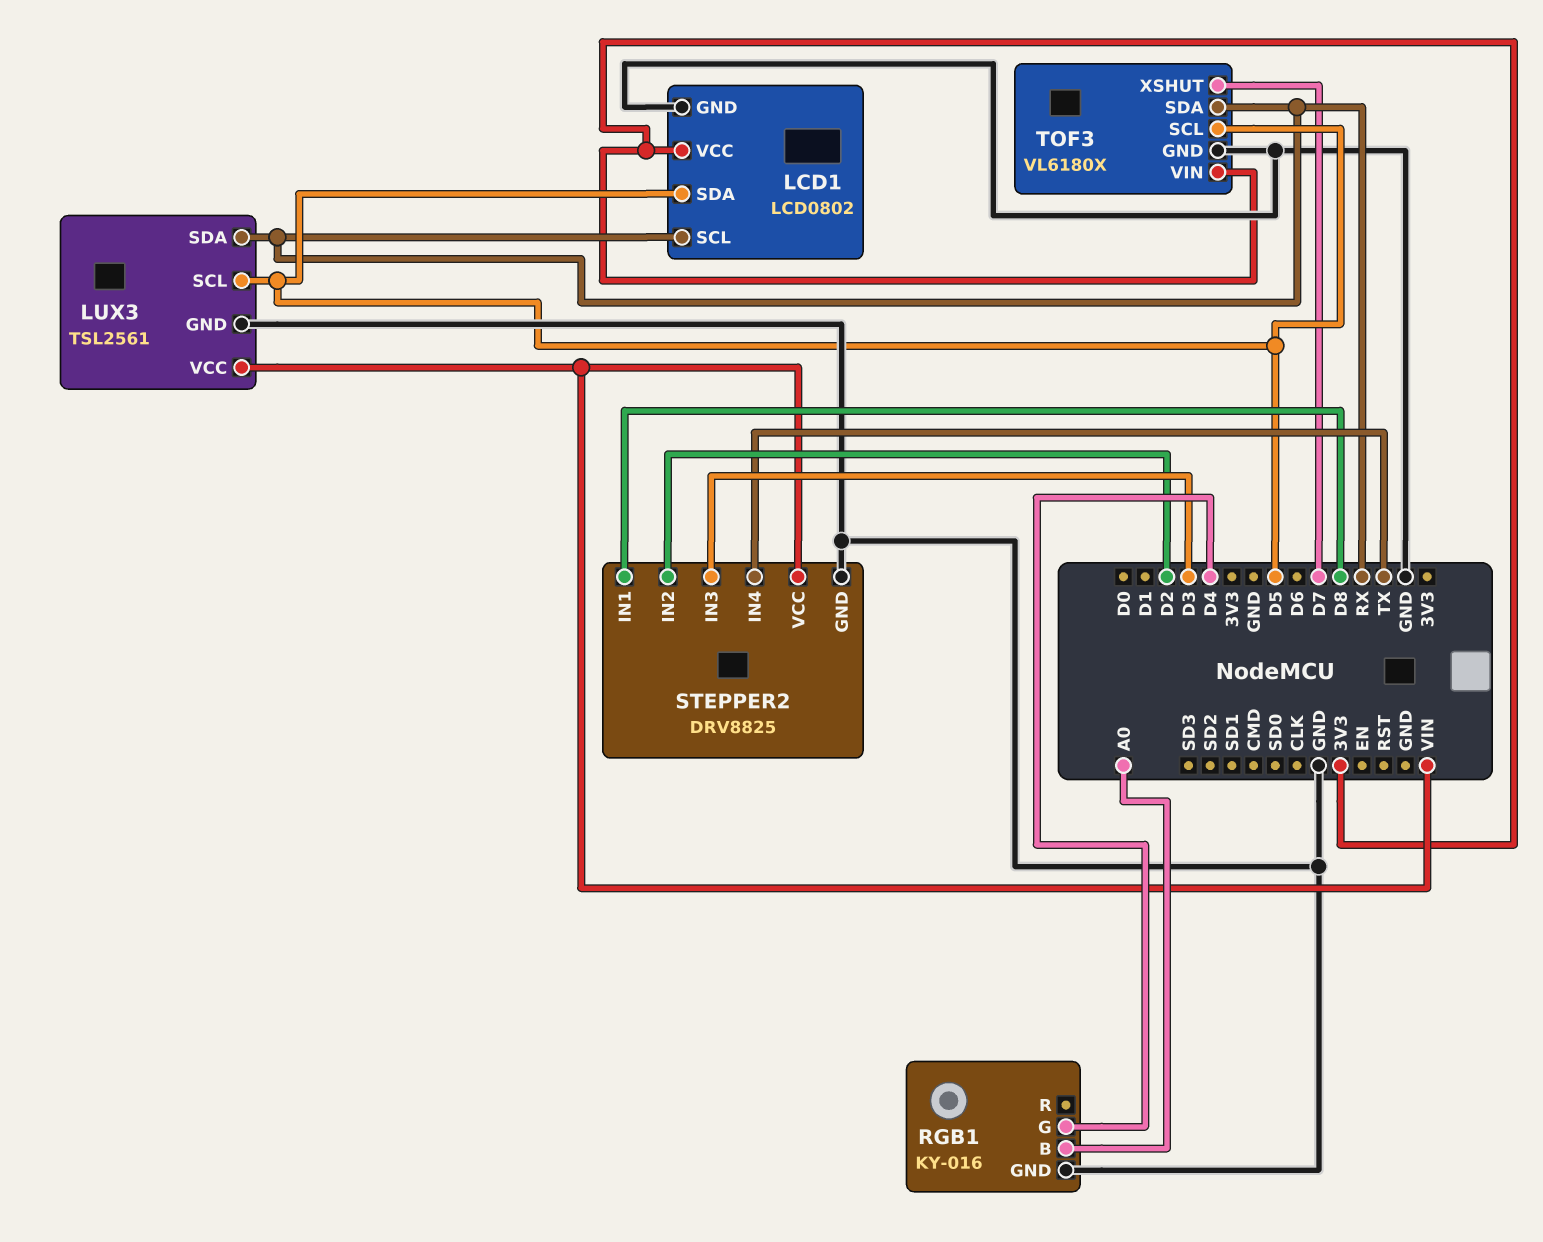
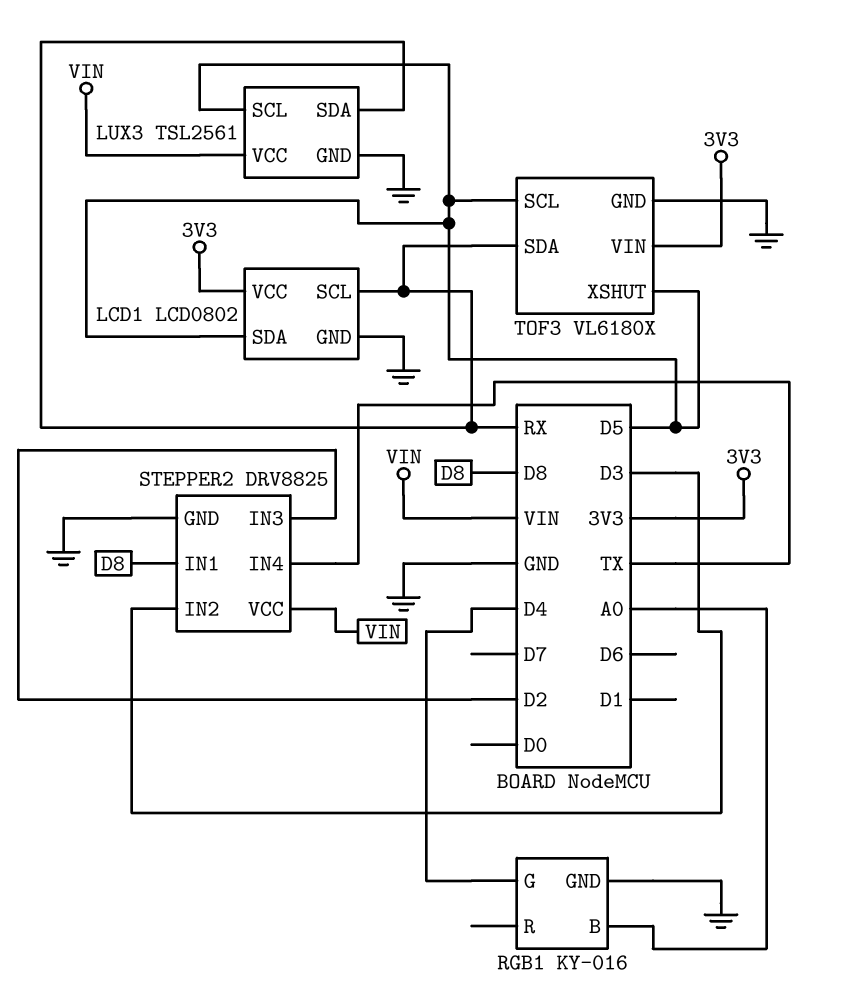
STEPPER2 pin IN2: D2 -> D3
STEPPER2 pin IN3: D3 -> D2
TOF3 pin XSHUT: D7 -> D5

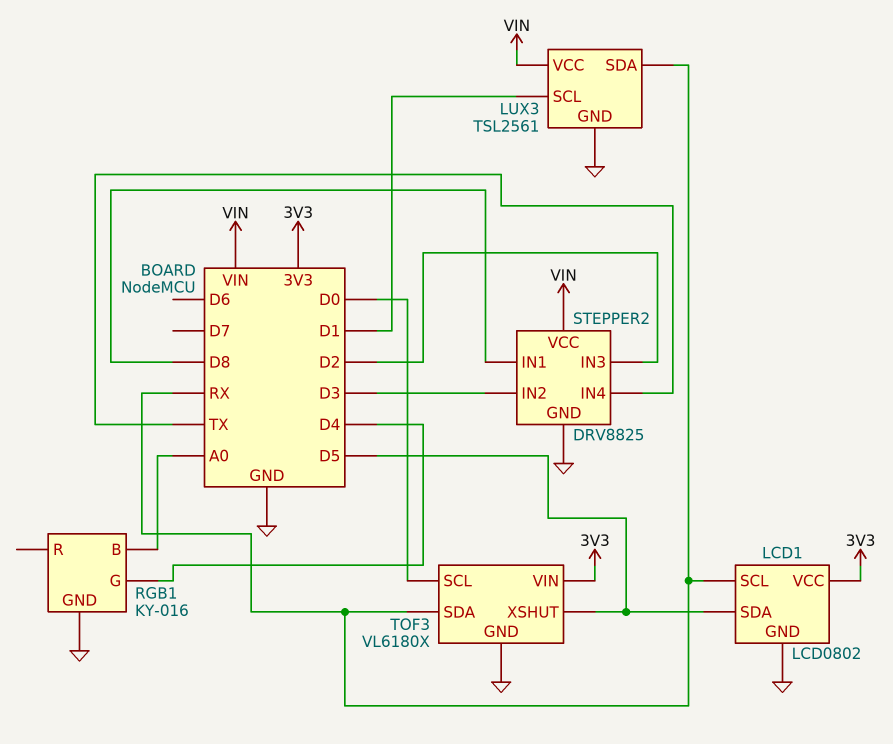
LUX3 pin SCL: D5 -> D1
TOF3 pin SCL: D5 -> D0

